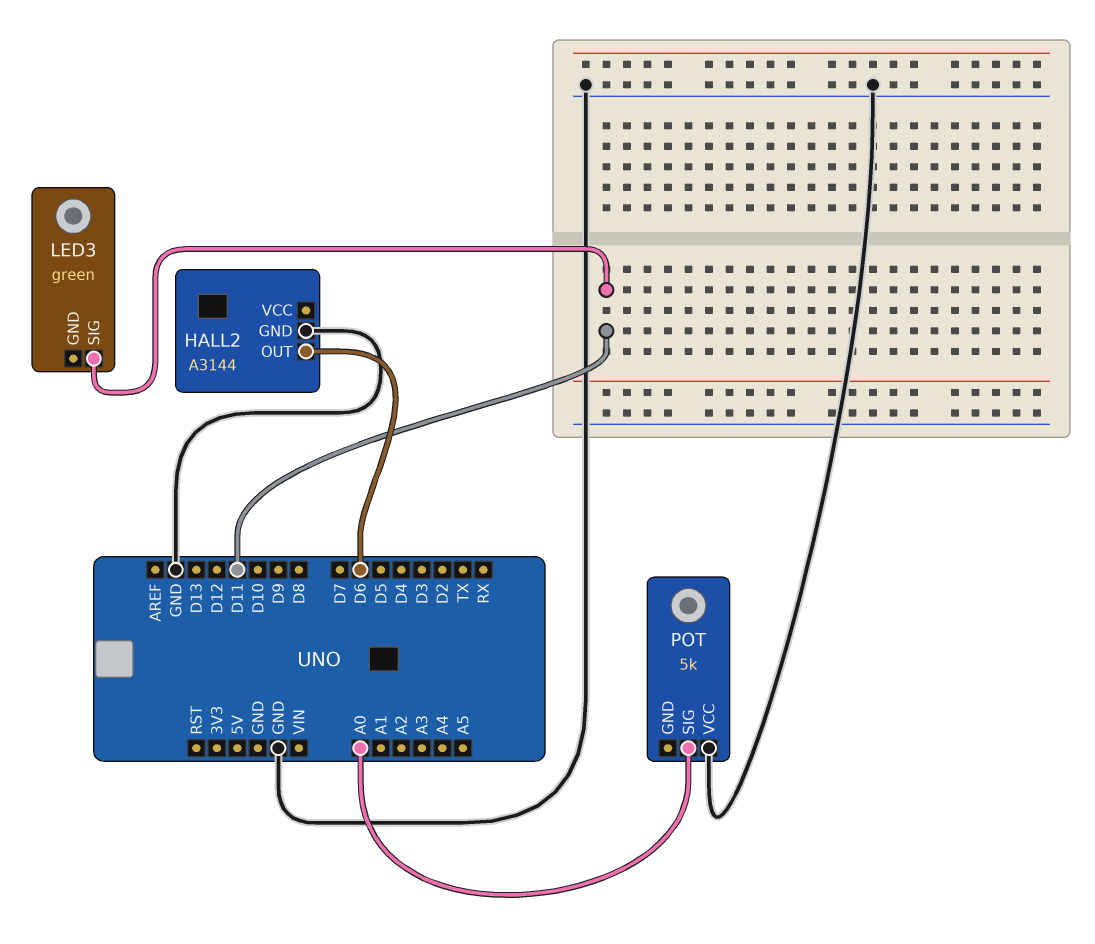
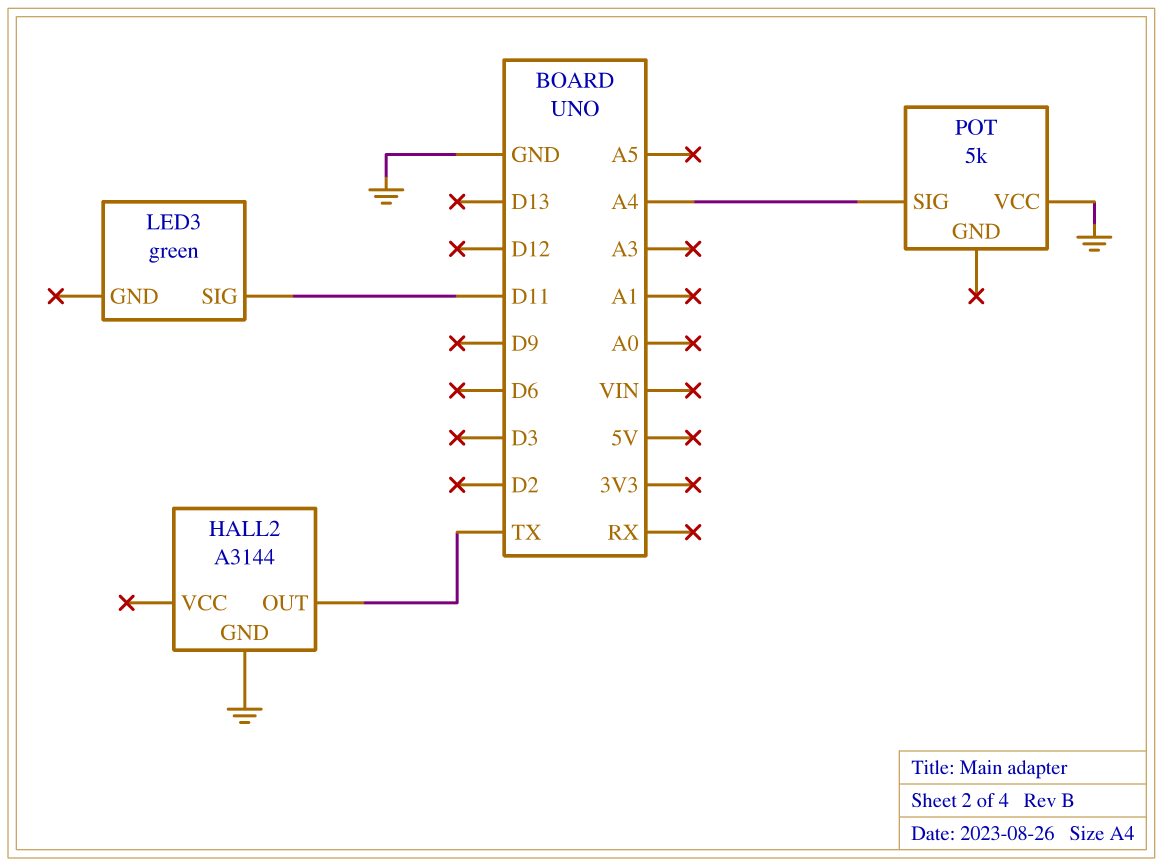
HALL2 pin OUT: D6 -> TX
POT pin SIG: A0 -> A4

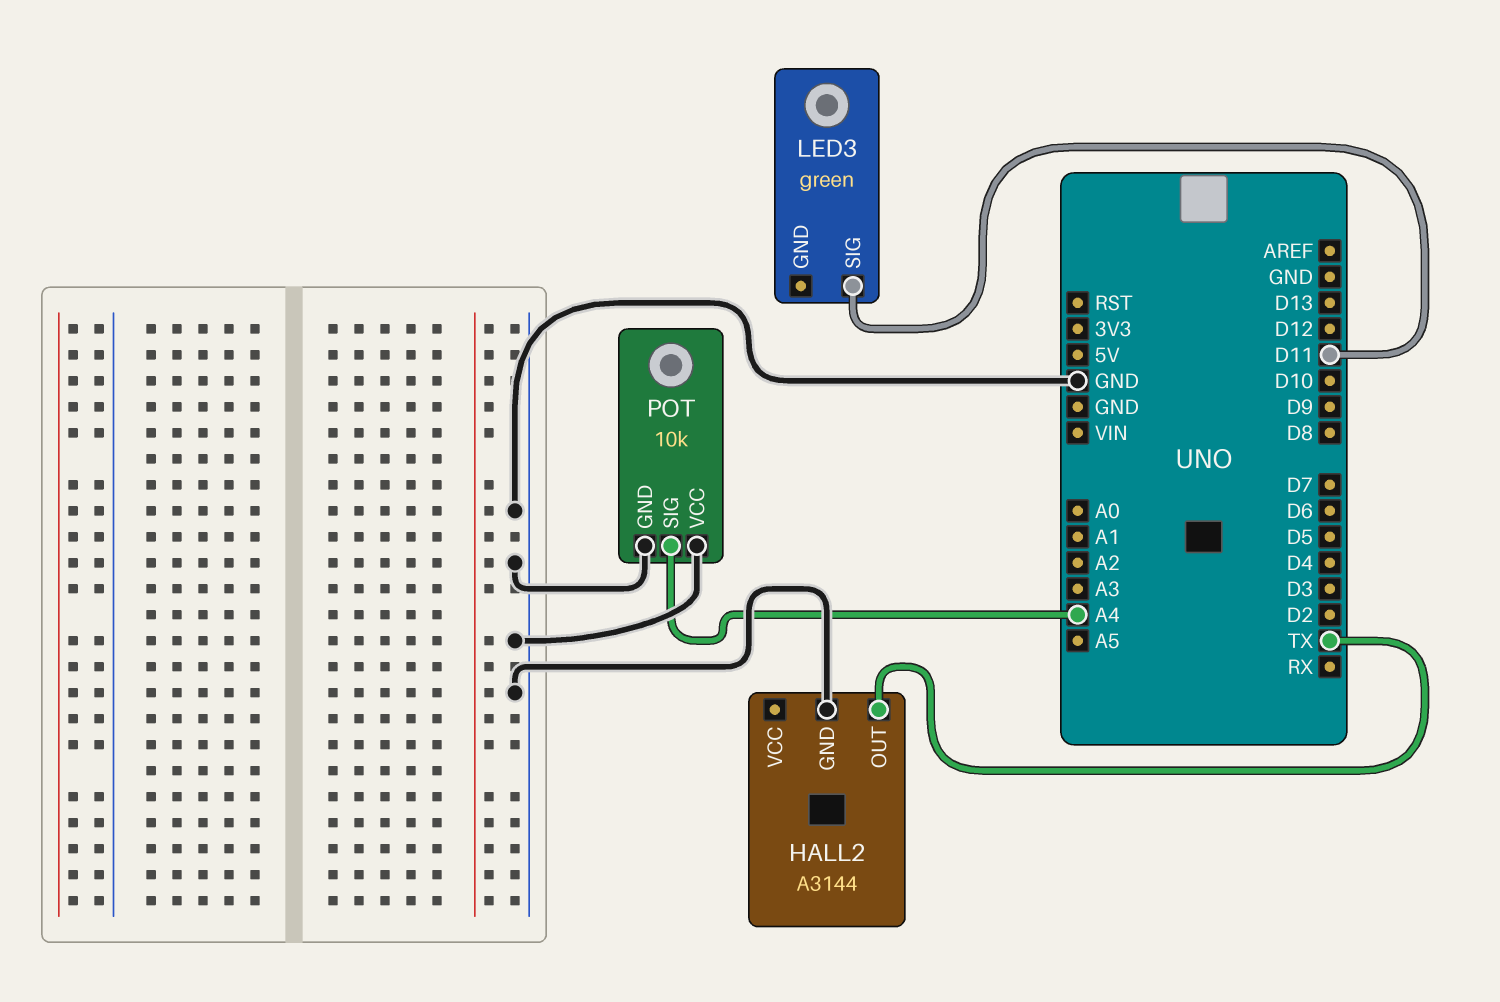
POT: 5k -> 10k
POT pin GND: none -> GND

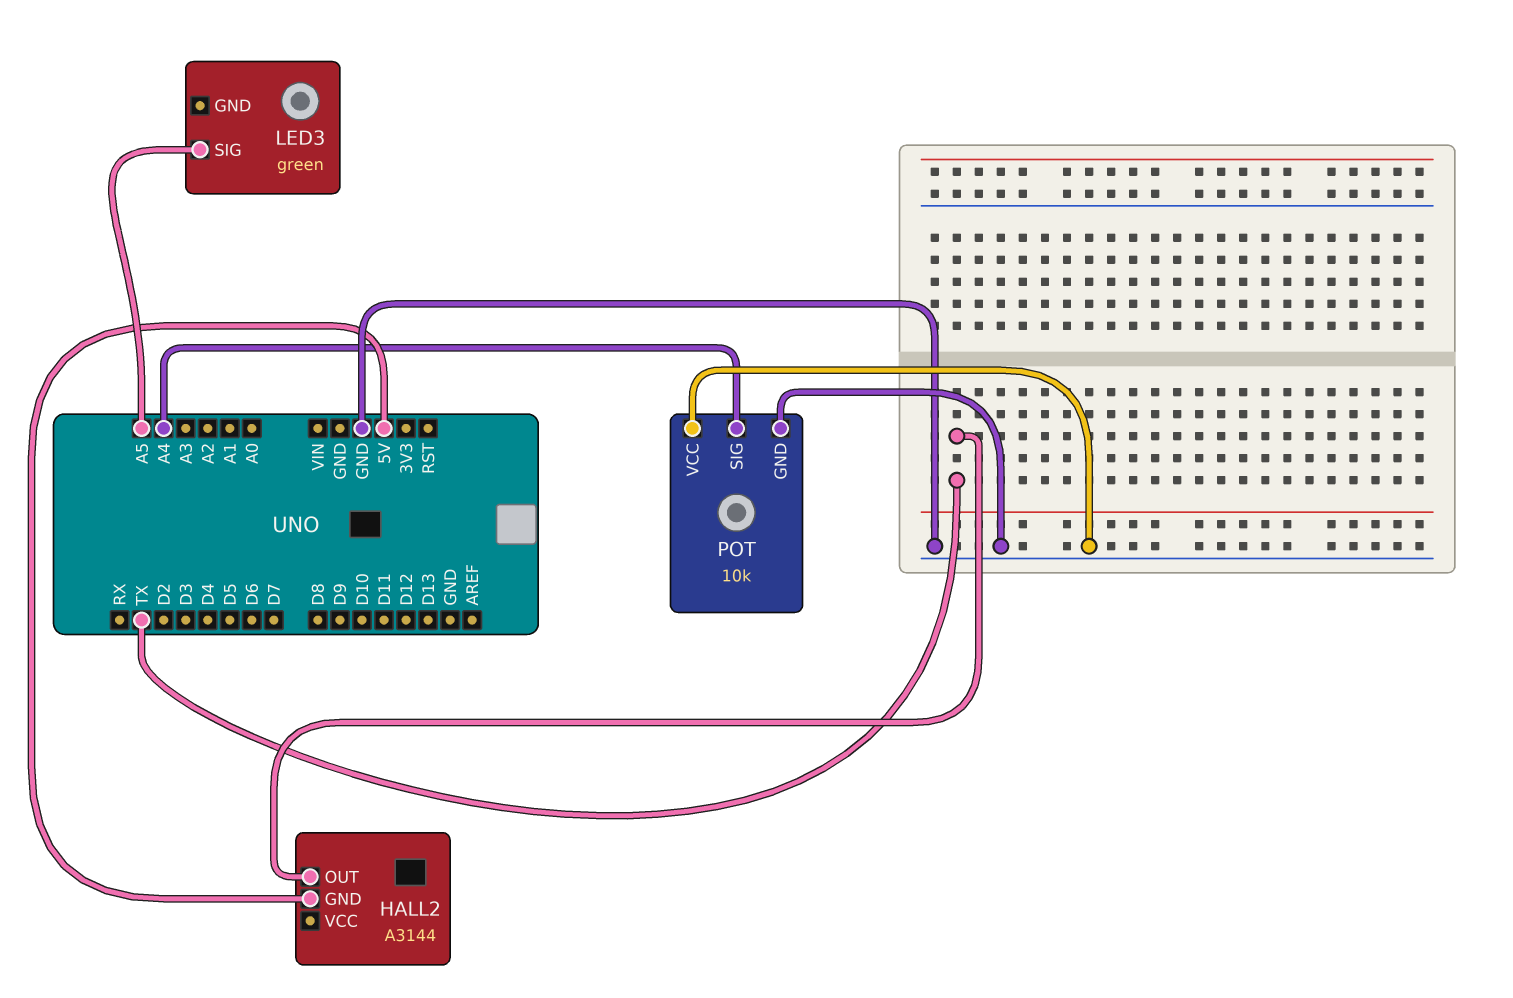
HALL2 pin GND: GND -> 5V
LED3 pin SIG: D11 -> A5

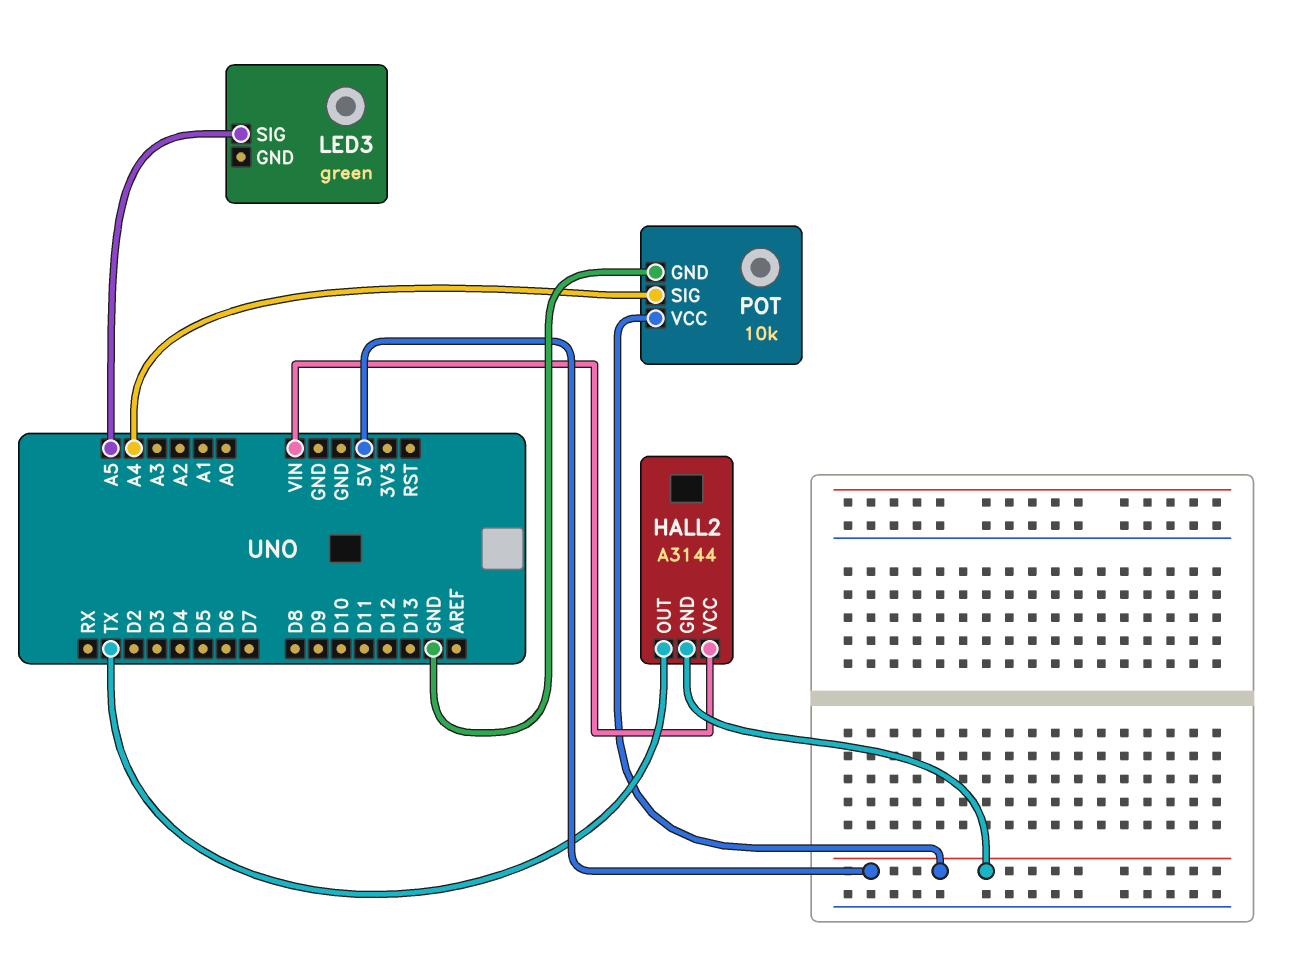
HALL2 pin VCC: none -> VIN
POT pin VCC: GND -> 5V

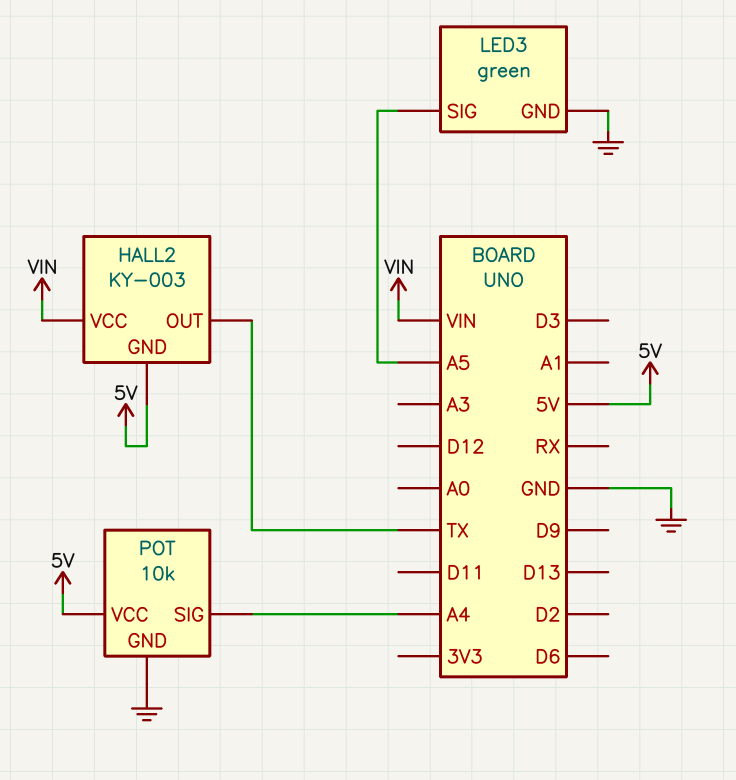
HALL2: A3144 -> KY-003
LED3 pin GND: none -> GND

